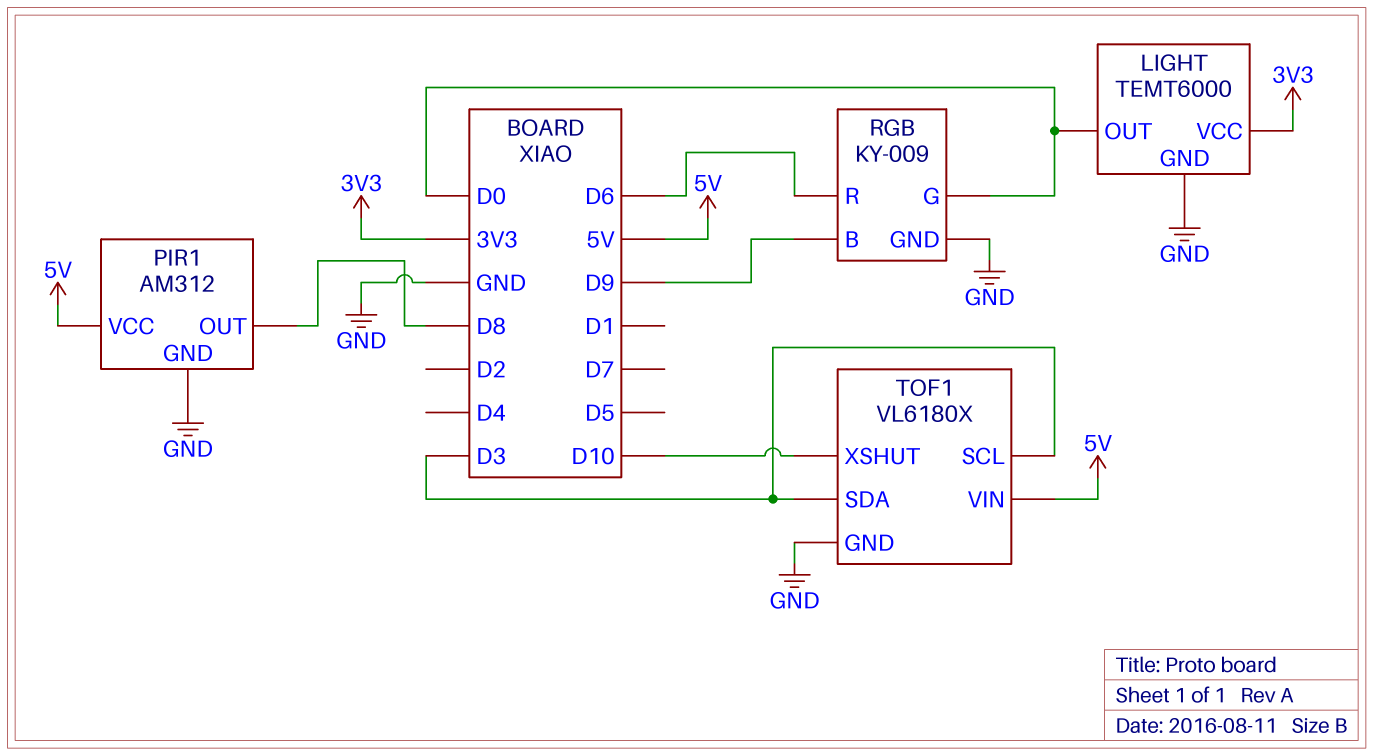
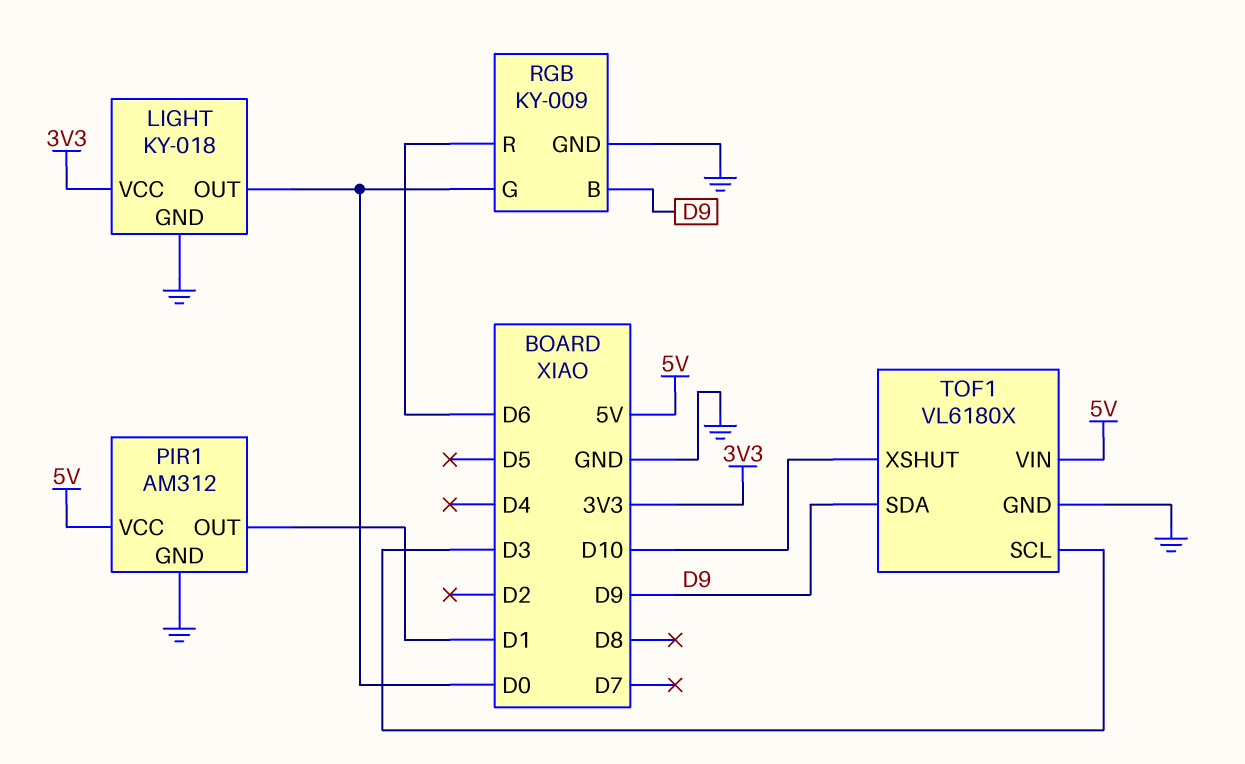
LIGHT: TEMT6000 -> KY-018
PIR1 pin OUT: D8 -> D1
TOF1 pin SDA: D3 -> D9

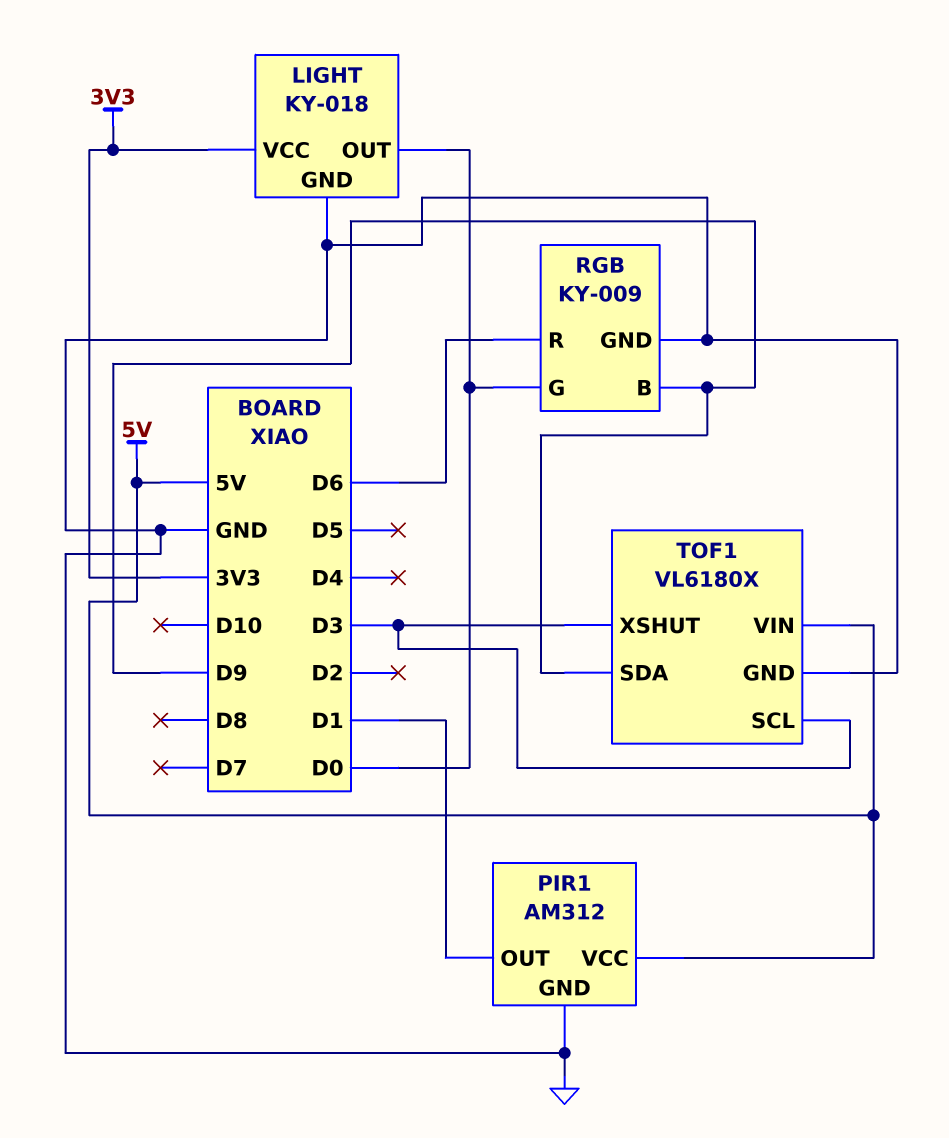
TOF1 pin XSHUT: D10 -> D3

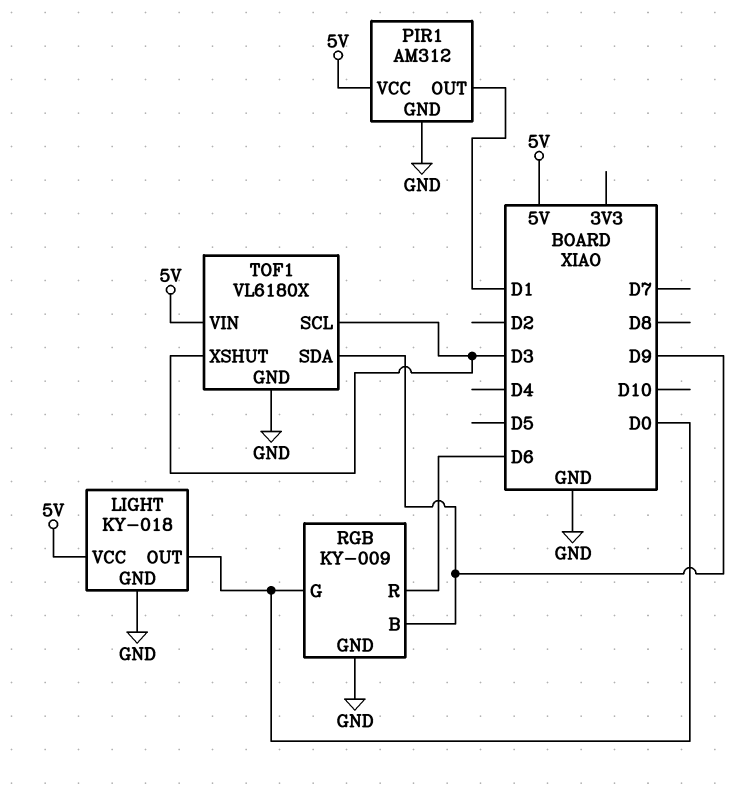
LIGHT pin VCC: 3V3 -> 5V

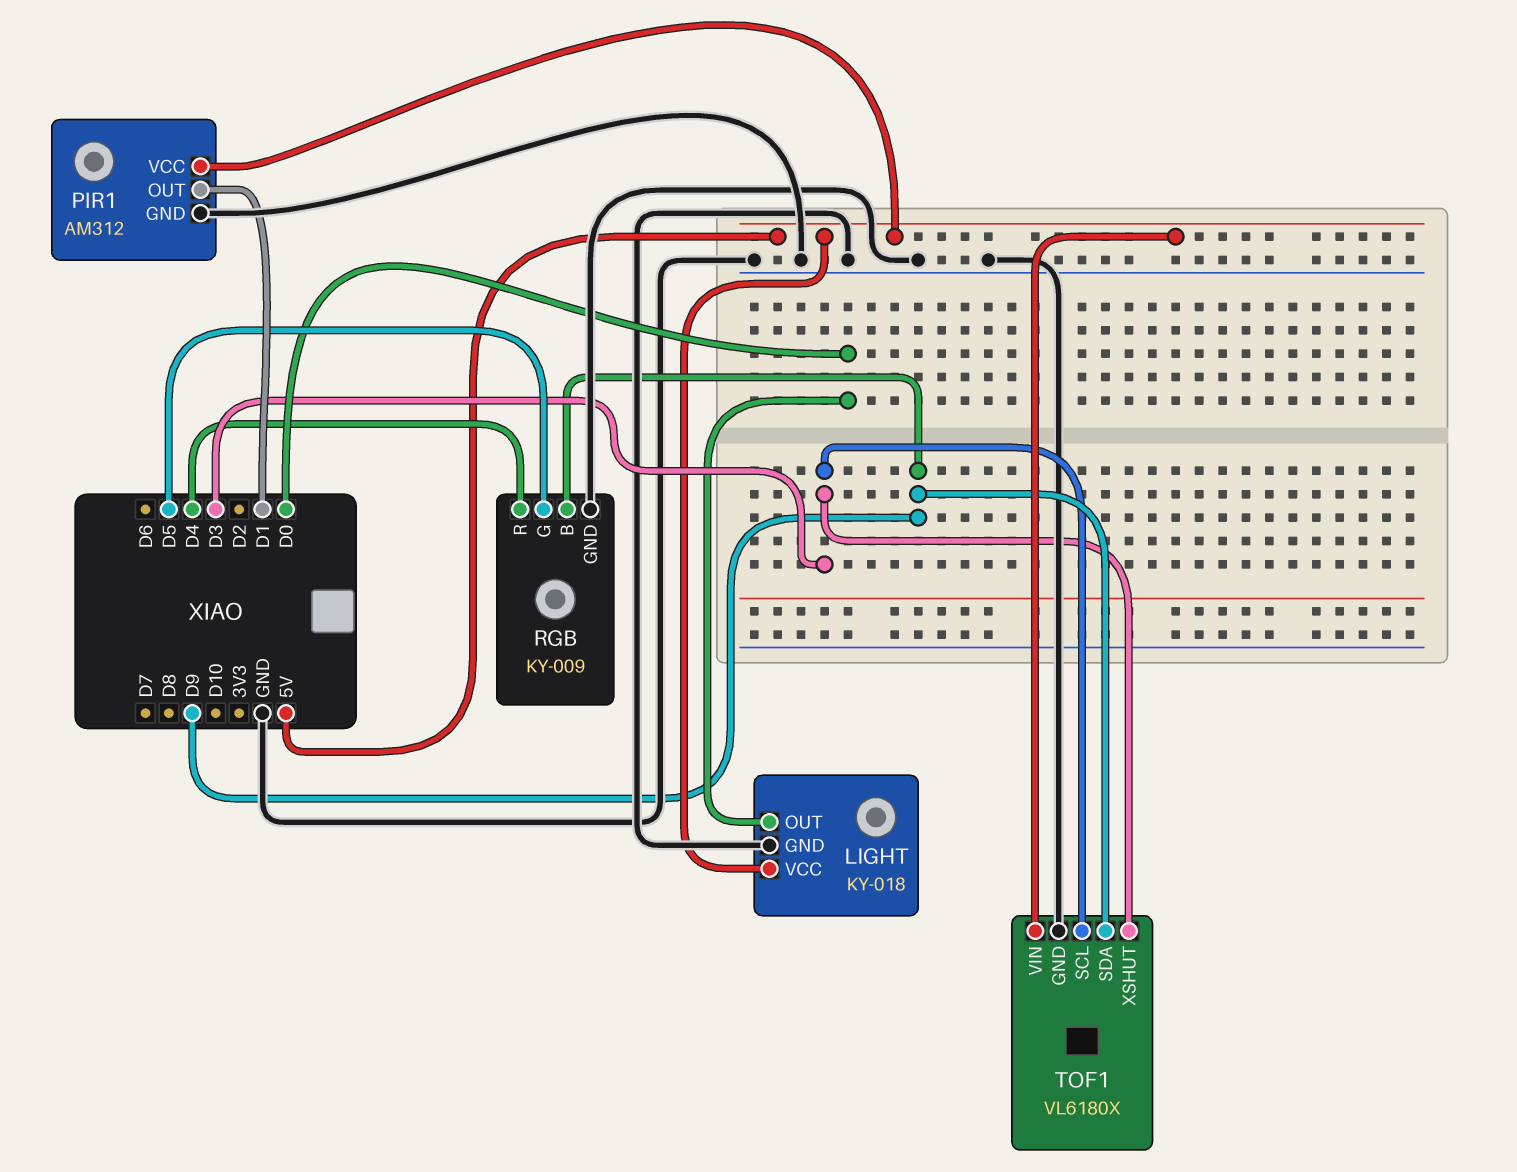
RGB pin G: D0 -> D5
RGB pin R: D6 -> D4

